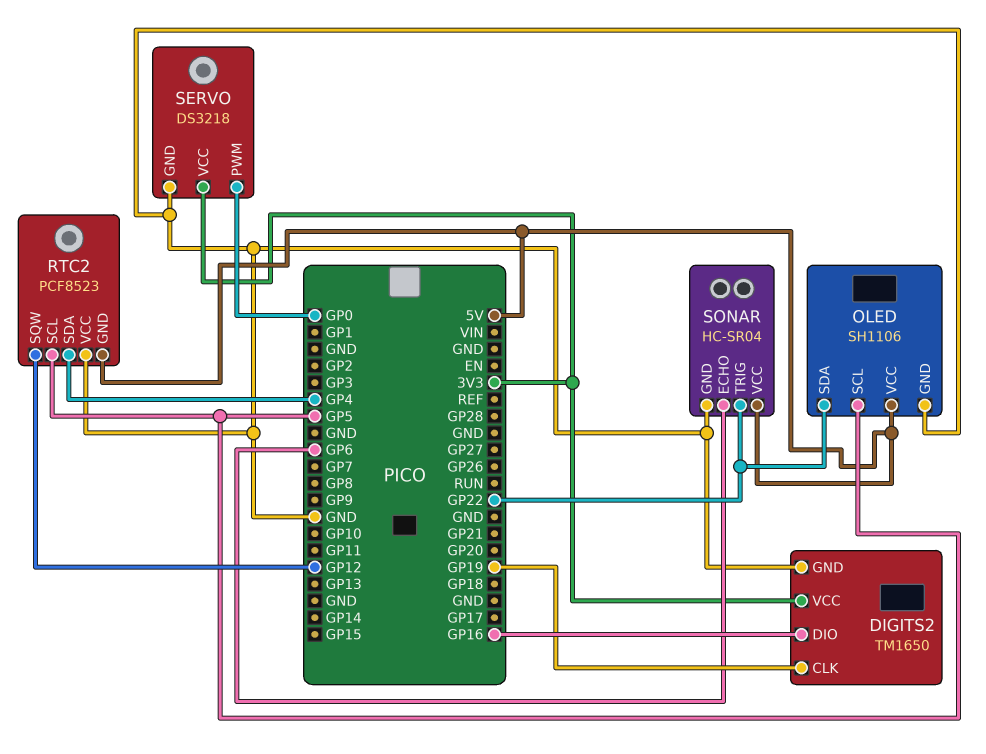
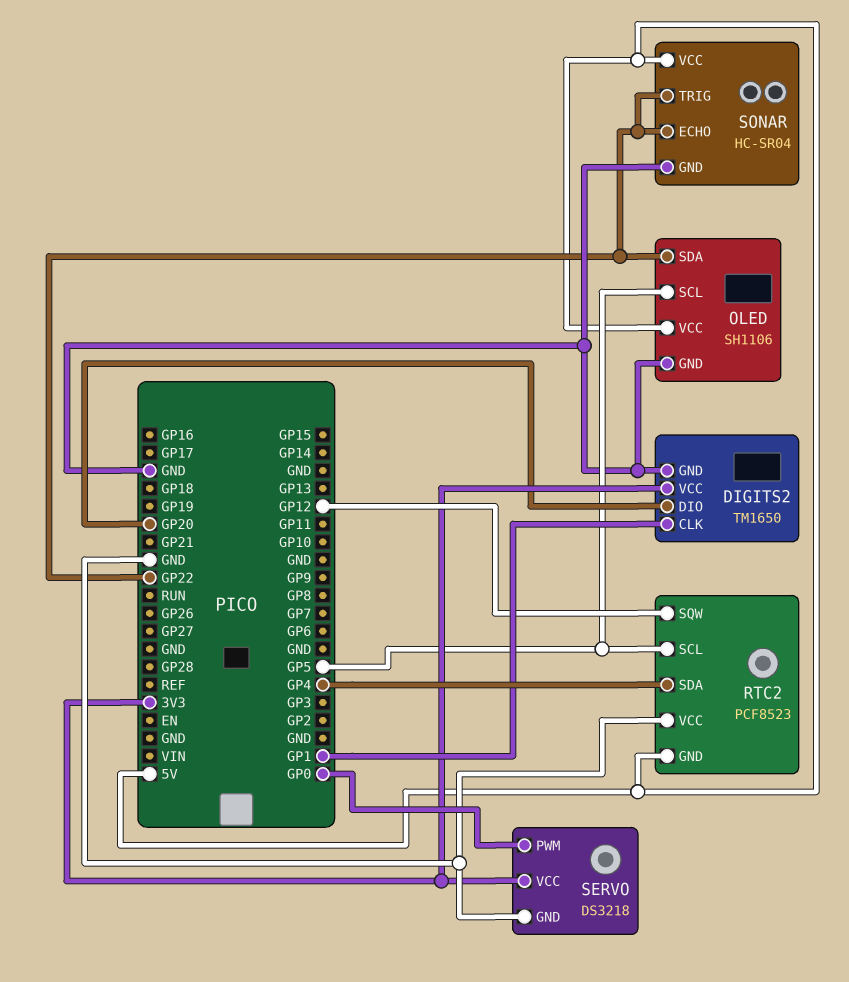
DIGITS2 pin CLK: GP19 -> GP1
DIGITS2 pin DIO: GP16 -> GP20
SONAR pin ECHO: GP6 -> GP22

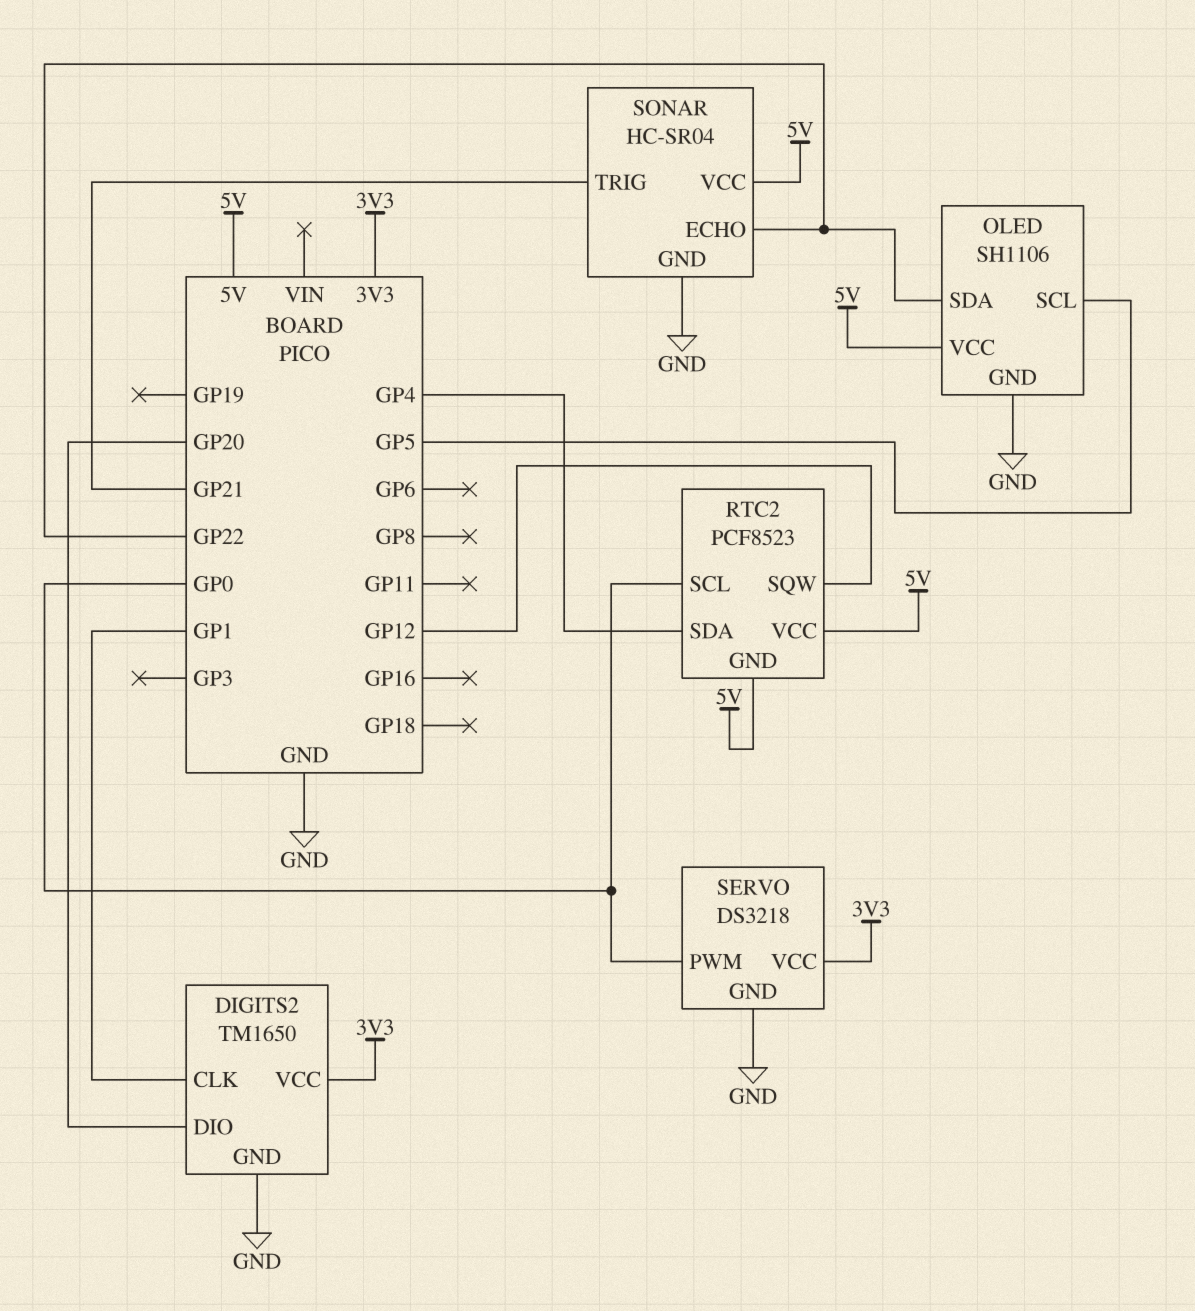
RTC2 pin SCL: GP5 -> GP0
RTC2 pin VCC: GND -> 5V
SONAR pin TRIG: GP22 -> GP21

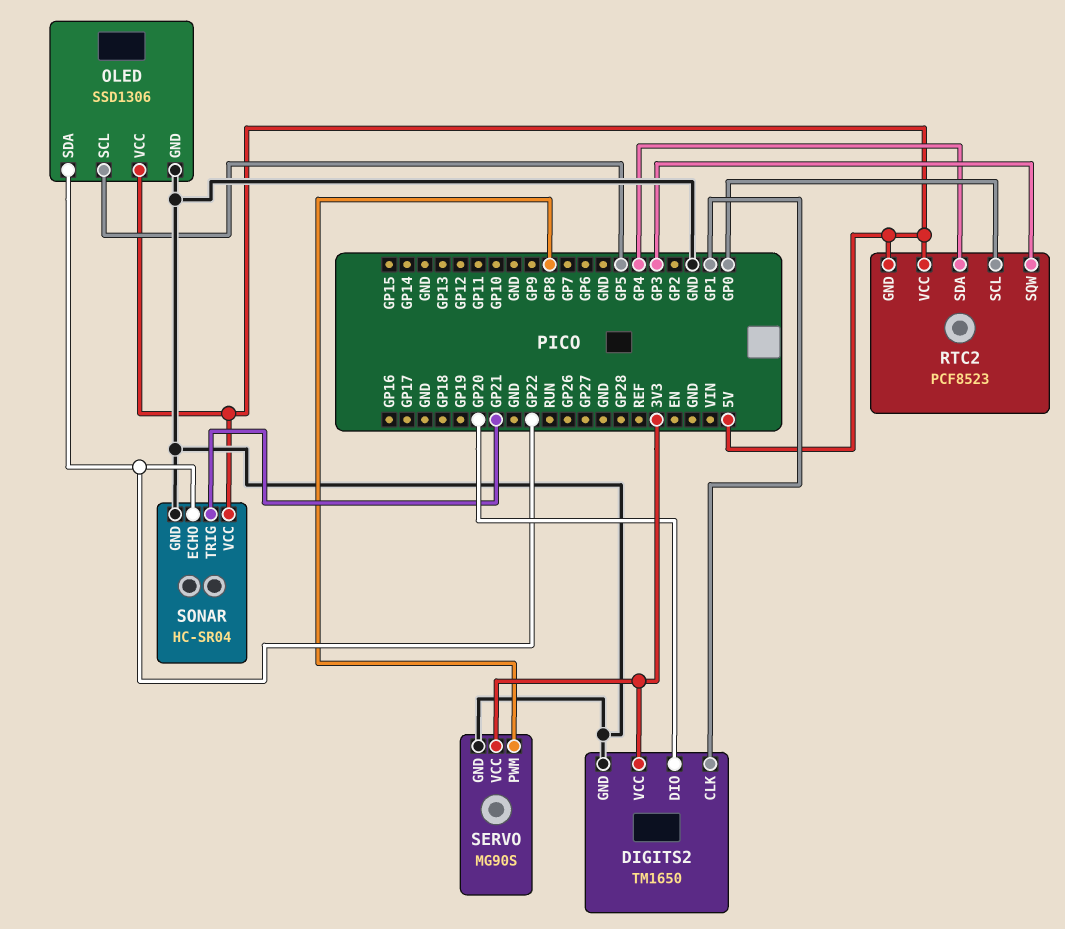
OLED: SH1106 -> SSD1306
RTC2 pin SQW: GP12 -> GP3
SERVO: DS3218 -> MG90S
SERVO pin PWM: GP0 -> GP8

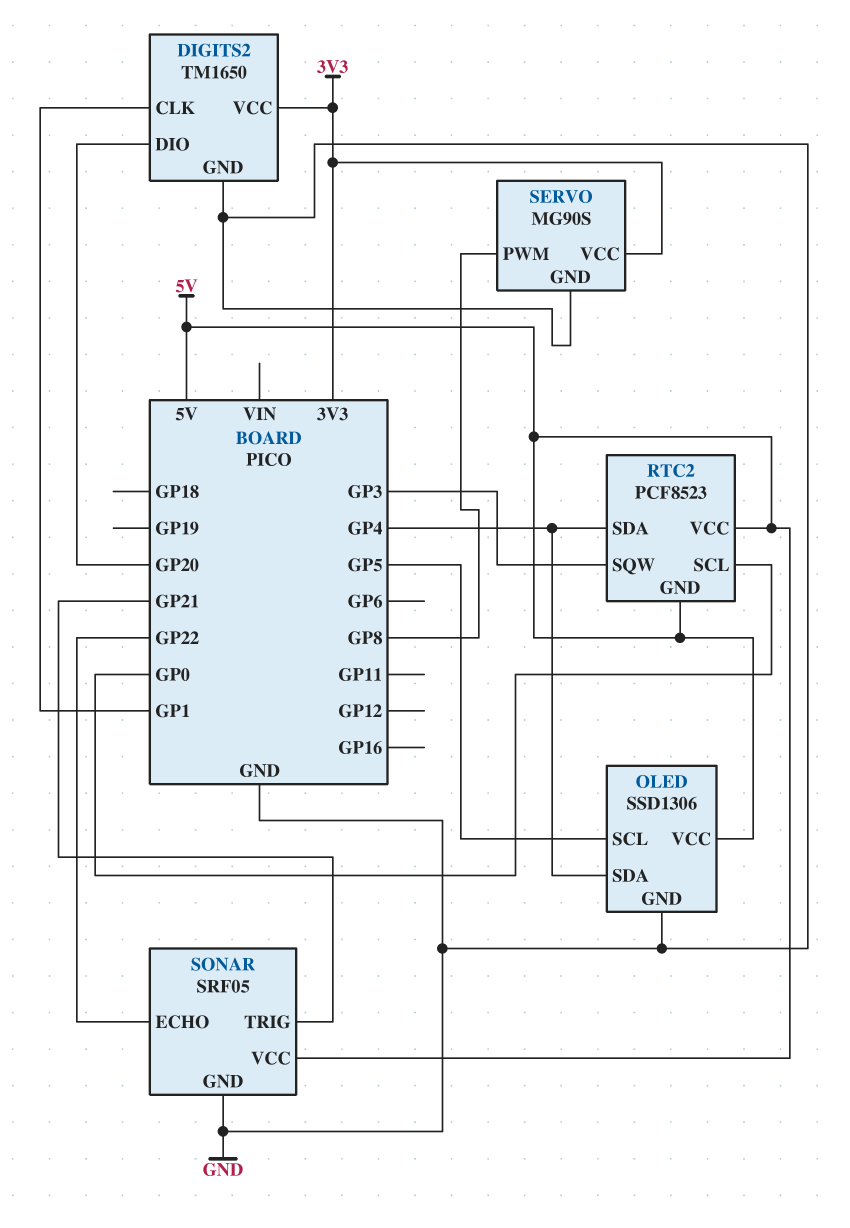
OLED pin SDA: GP22 -> GP4
SONAR: HC-SR04 -> SRF05

